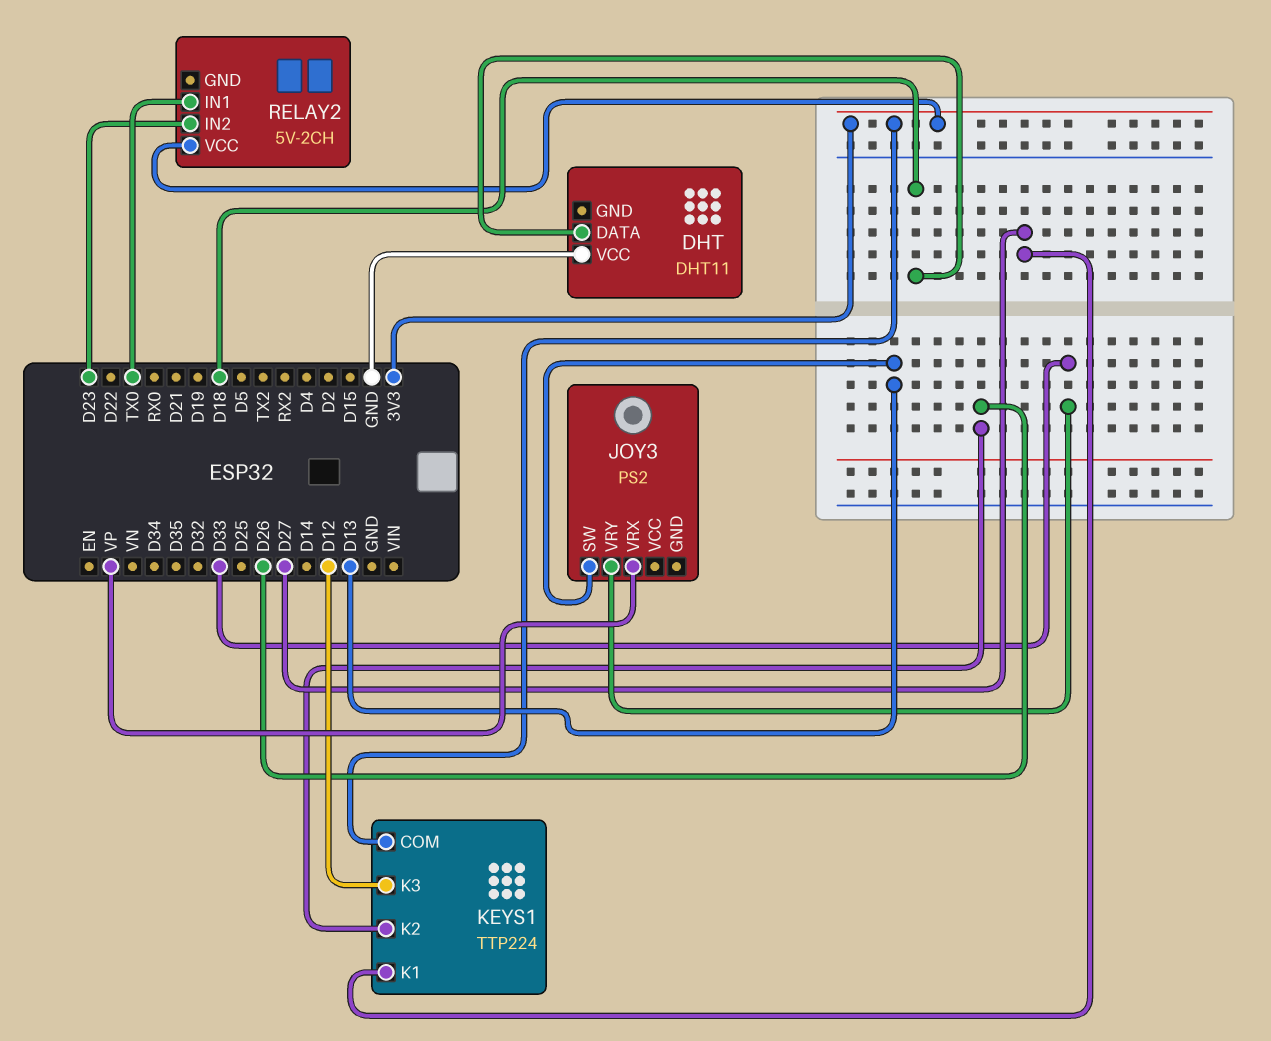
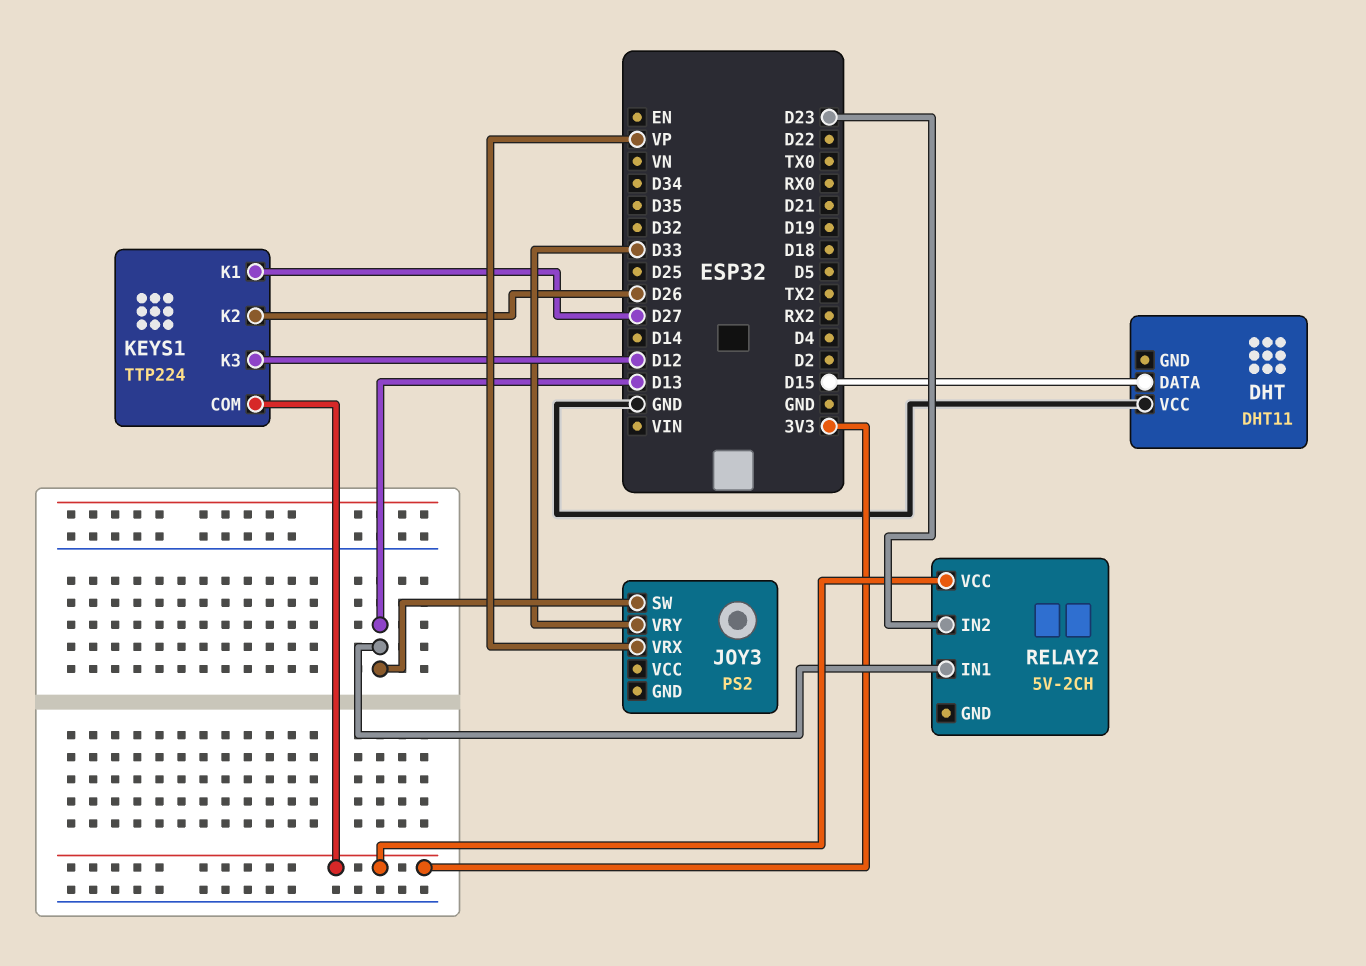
DHT pin DATA: D18 -> D15
RELAY2 pin IN1: TX0 -> D13

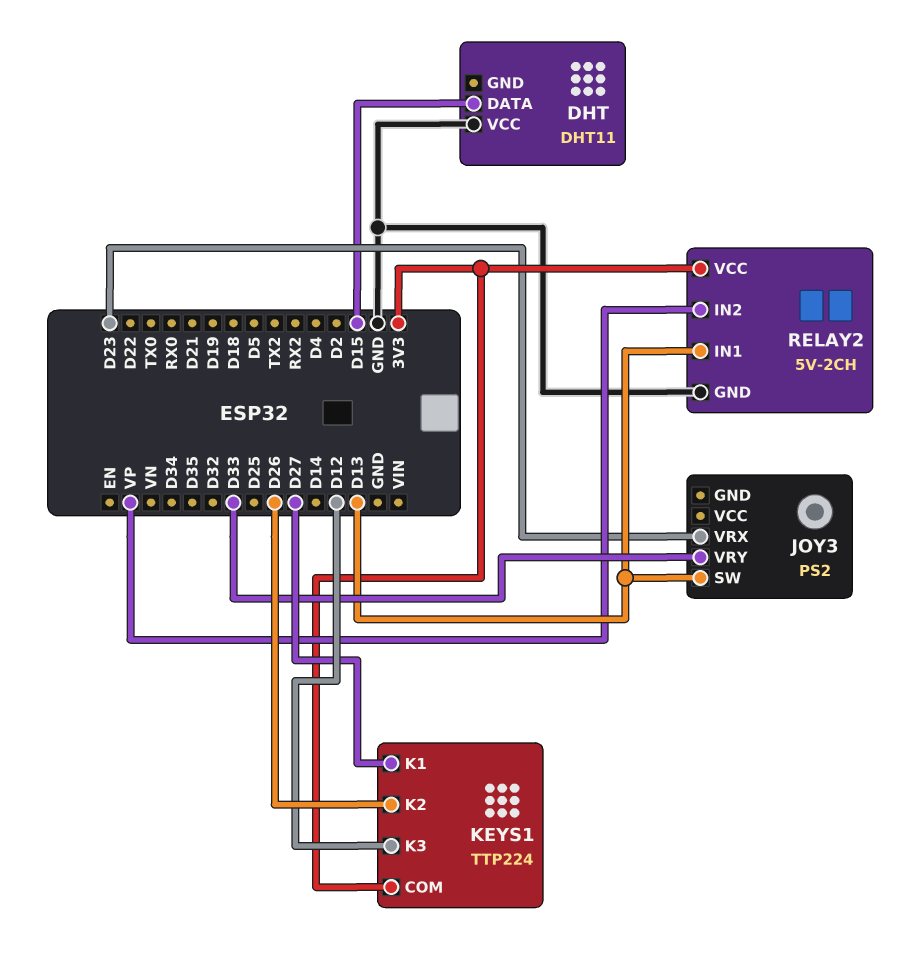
JOY3 pin VRX: VP -> D23
RELAY2 pin GND: none -> GND
RELAY2 pin IN2: D23 -> VP

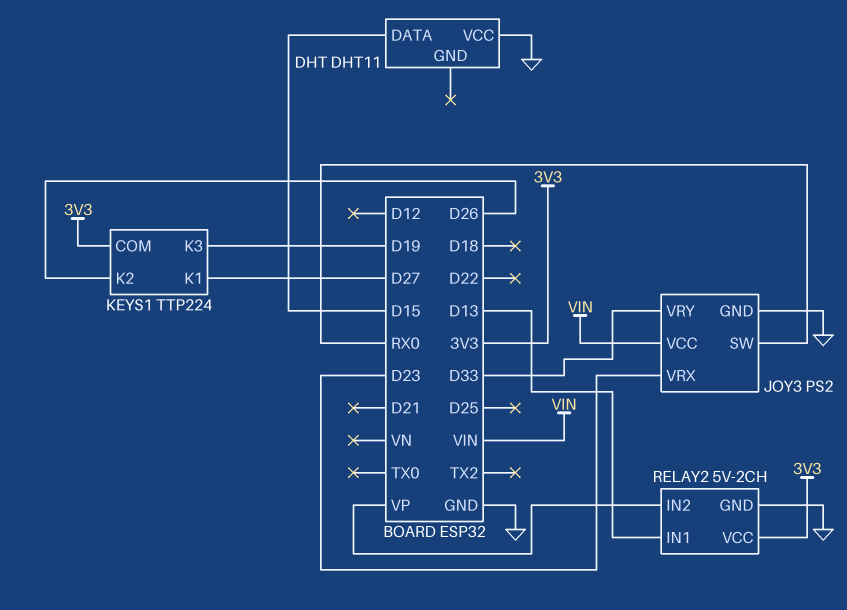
JOY3 pin GND: none -> GND
JOY3 pin SW: D13 -> RX0
JOY3 pin VCC: none -> VIN
KEYS1 pin K3: D12 -> D19

